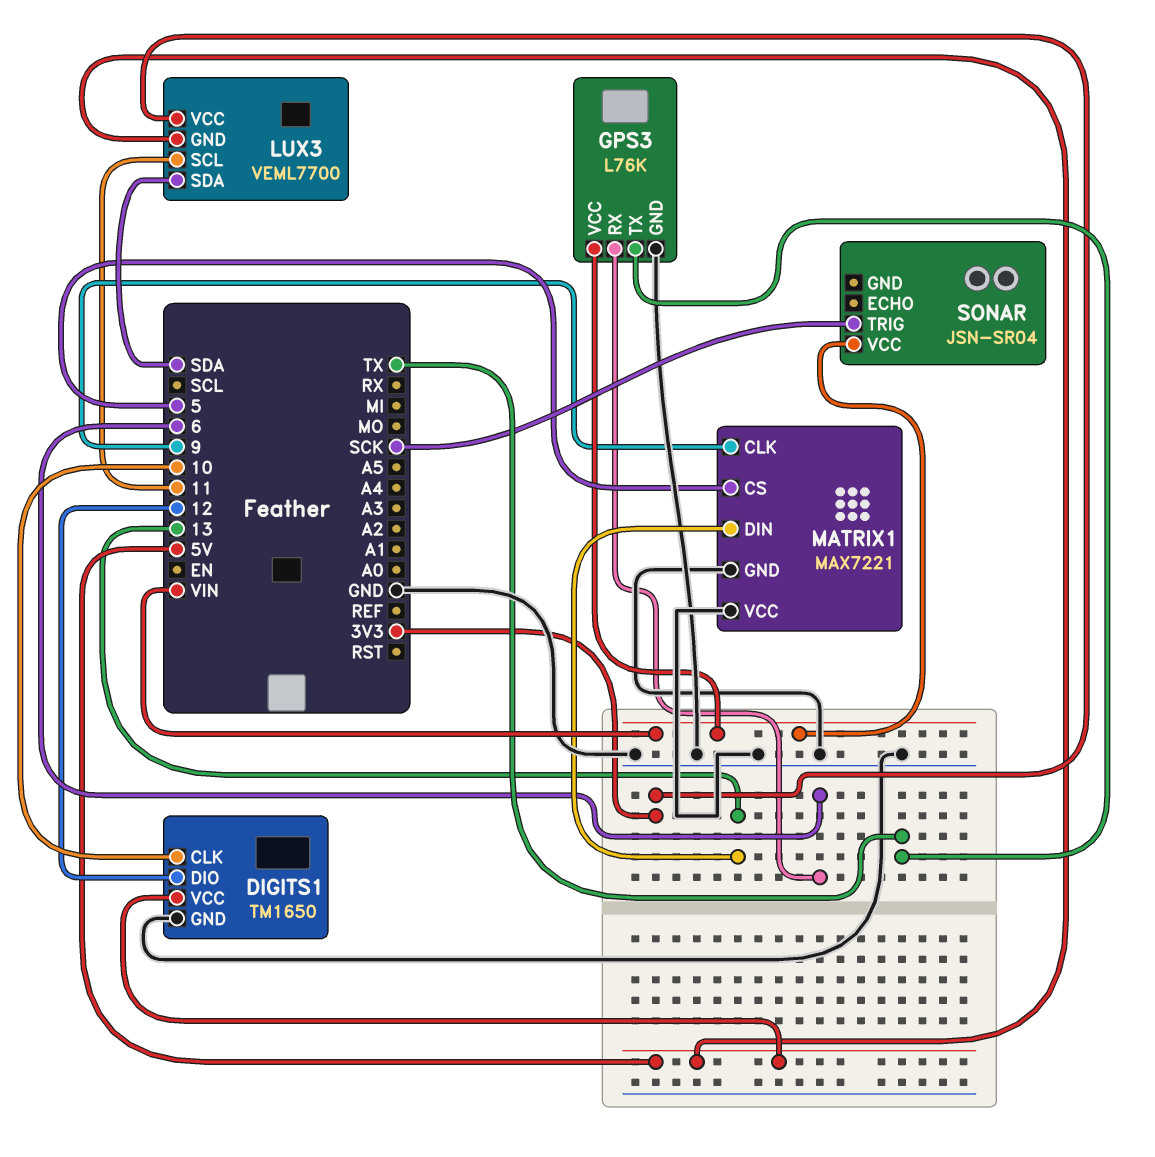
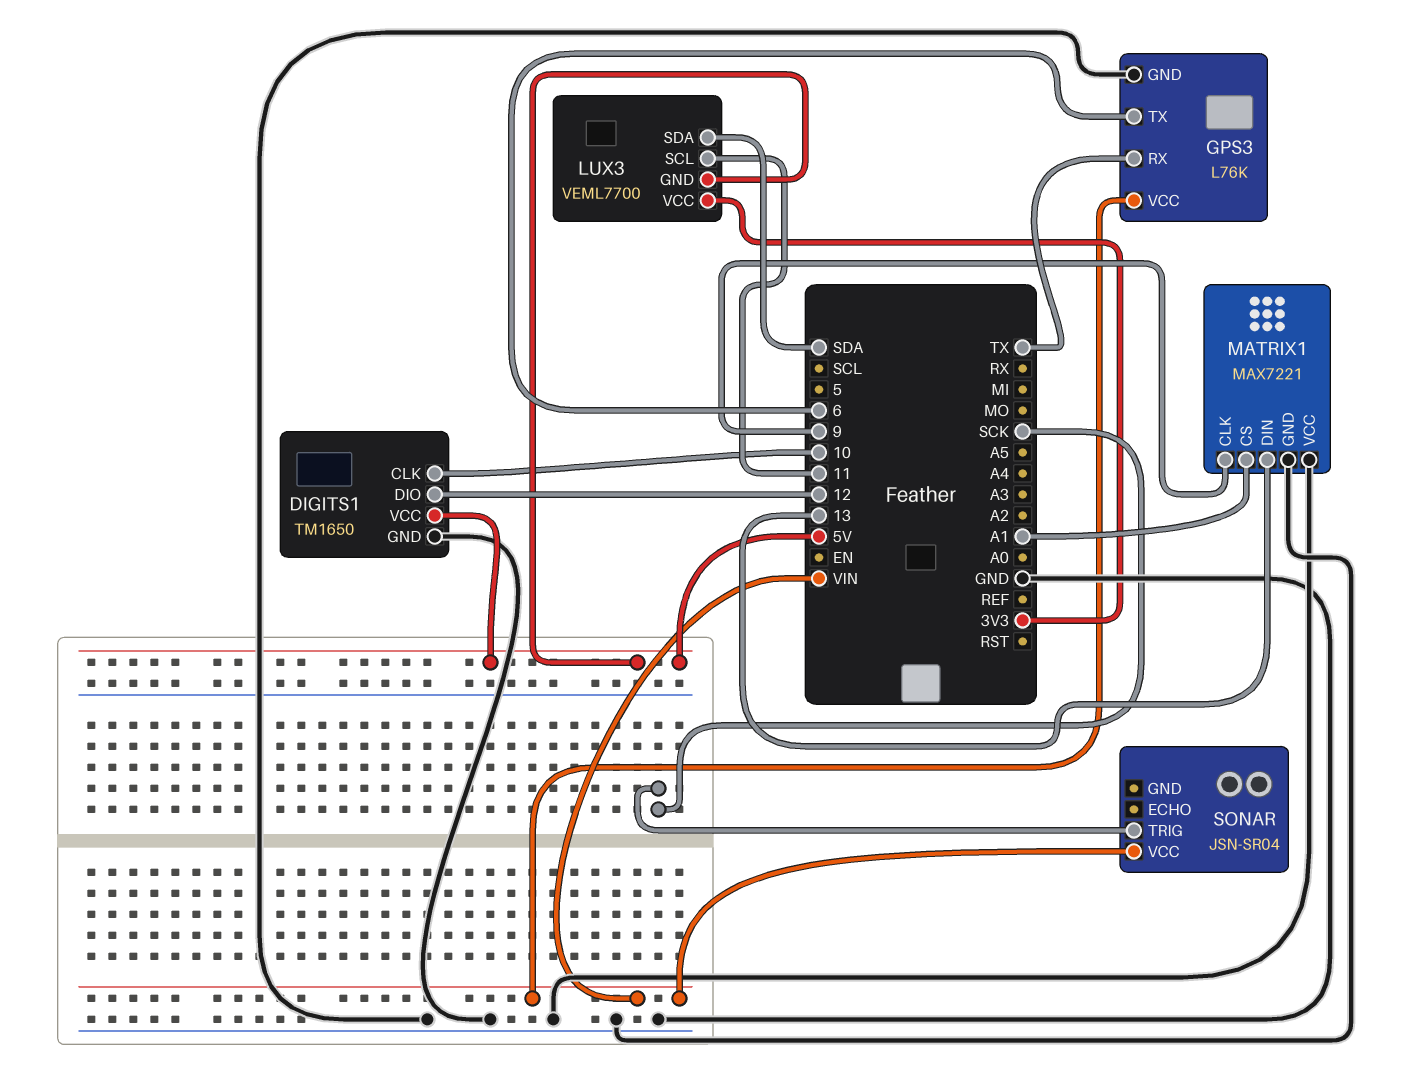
GPS3 pin RX: 6 -> TX
GPS3 pin TX: TX -> 6
MATRIX1 pin CS: 5 -> A1

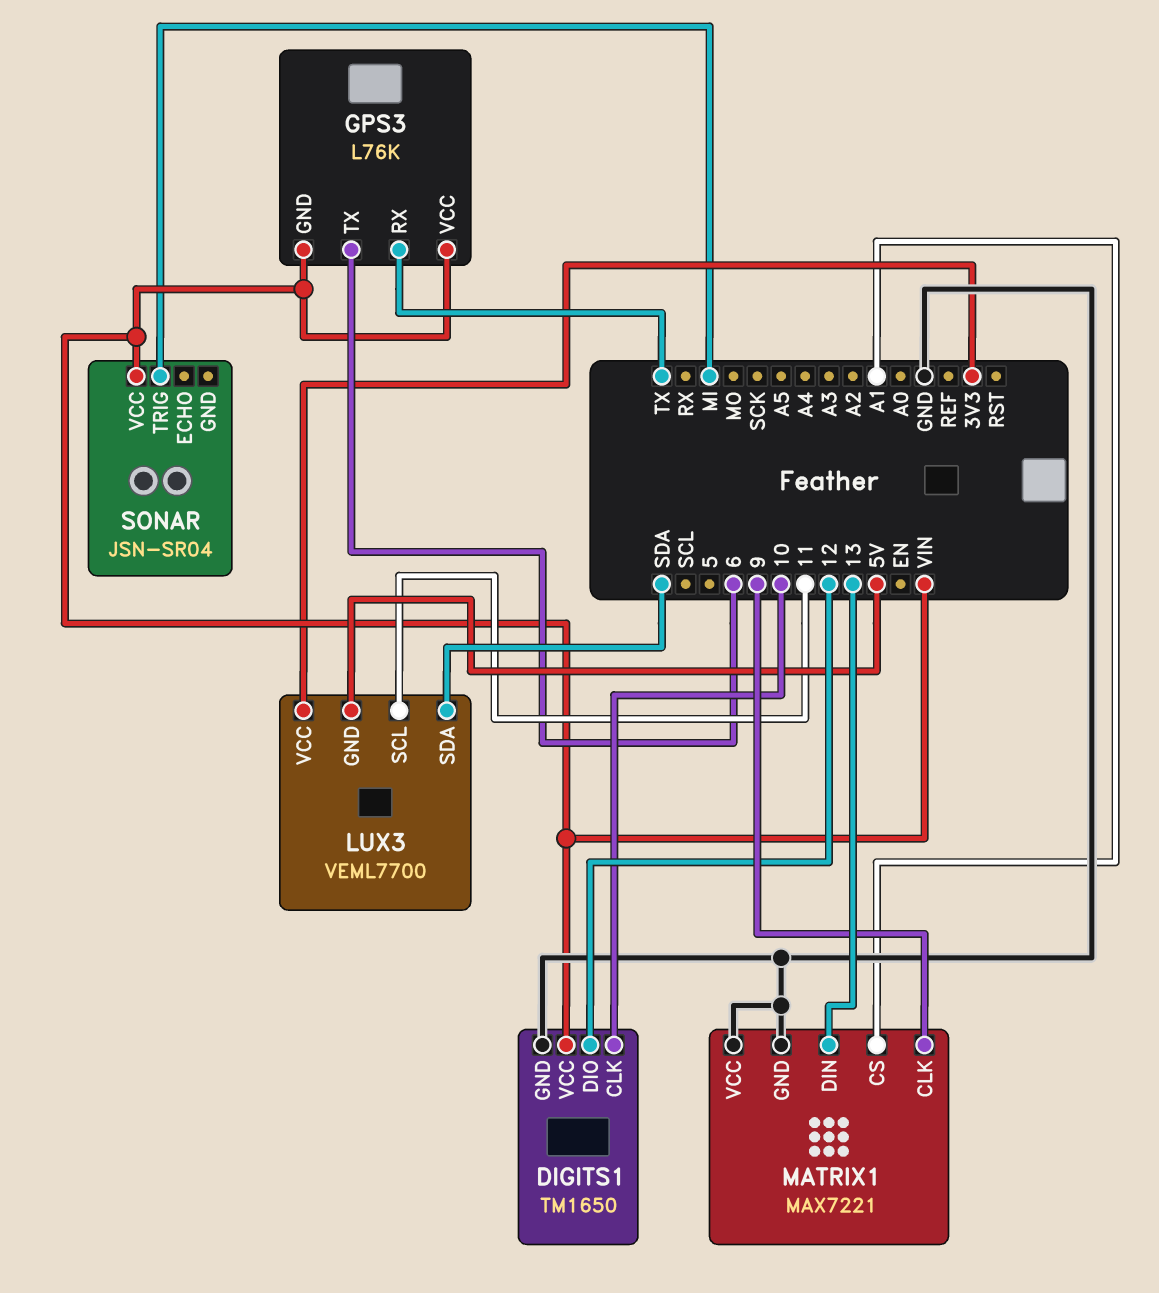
DIGITS1 pin VCC: 5V -> VIN
GPS3 pin GND: GND -> VIN
SONAR pin TRIG: SCK -> MI

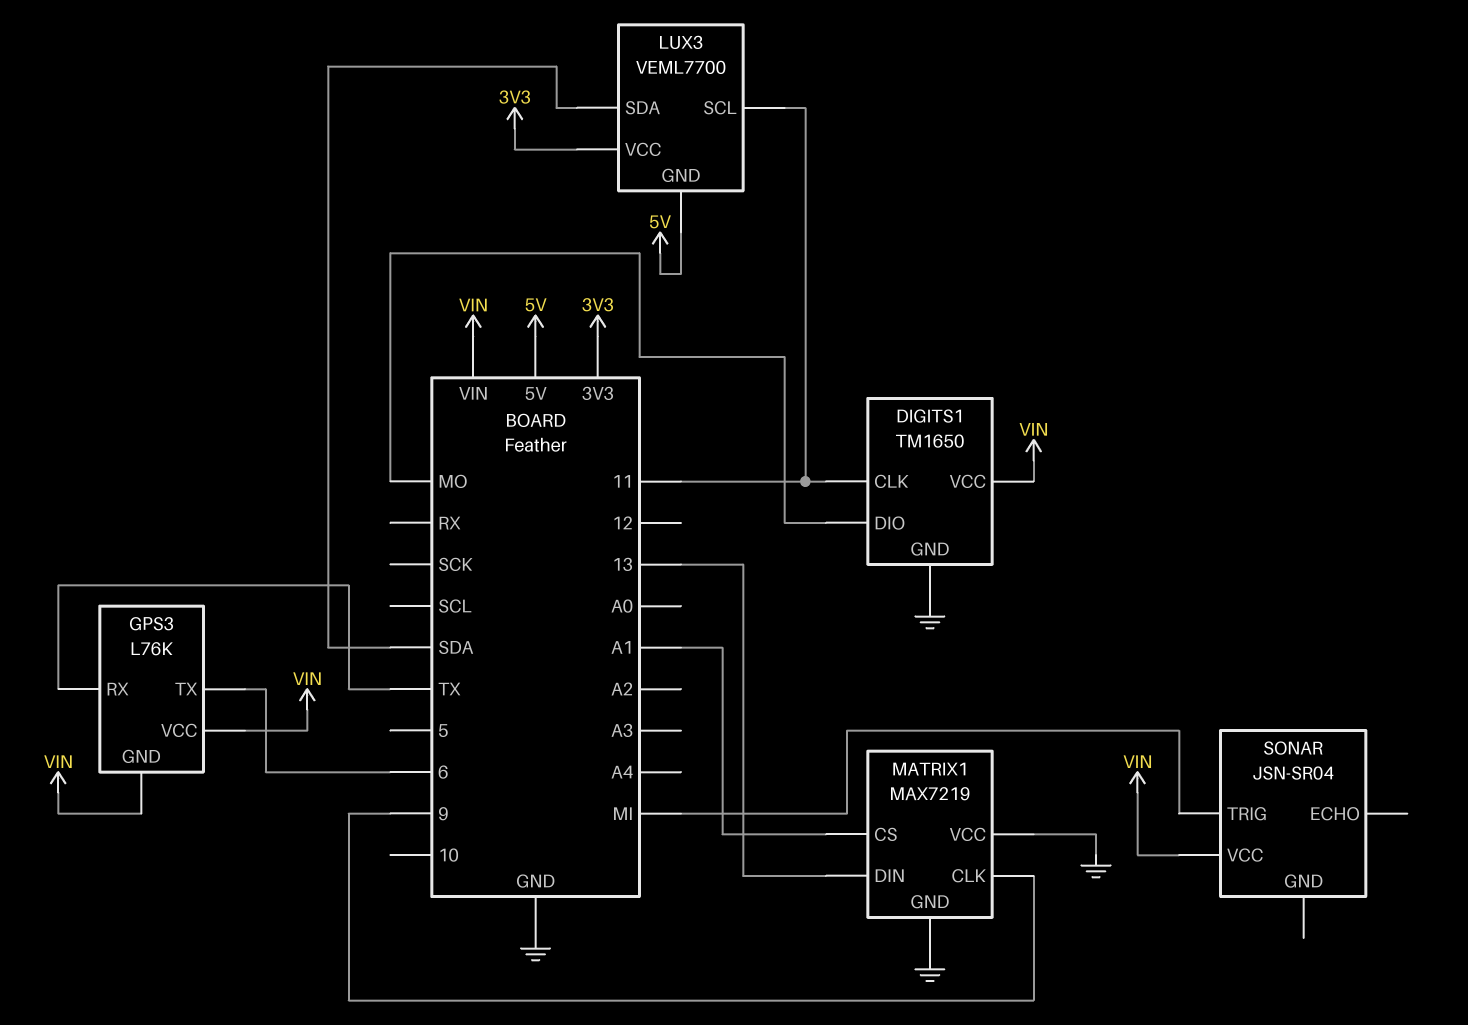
DIGITS1 pin CLK: 10 -> 11
DIGITS1 pin DIO: 12 -> MO
MATRIX1: MAX7221 -> MAX7219

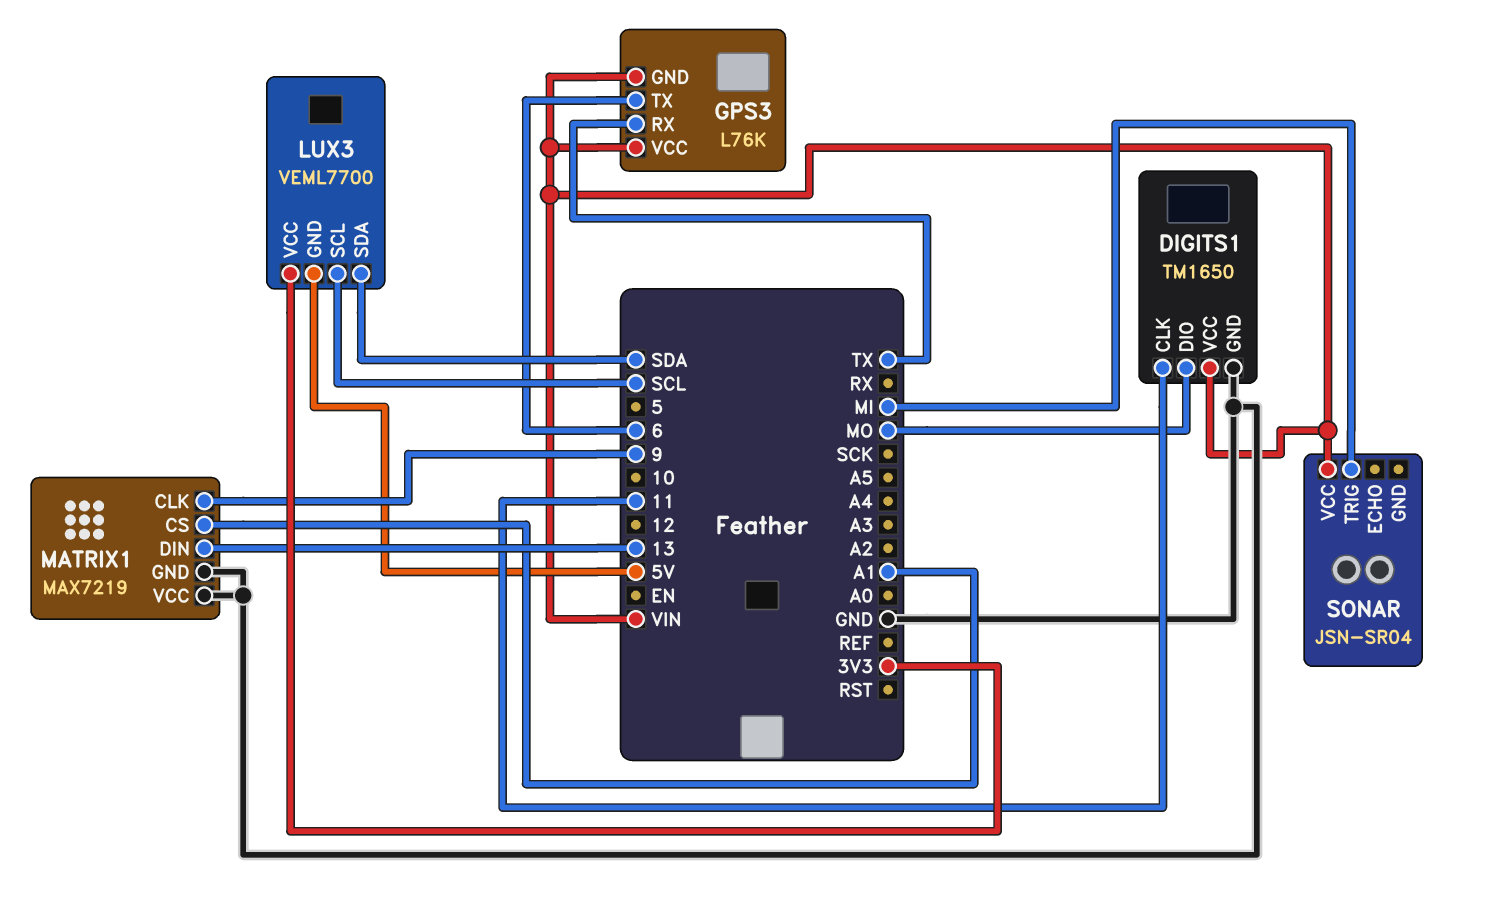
LUX3 pin SCL: 11 -> SCL

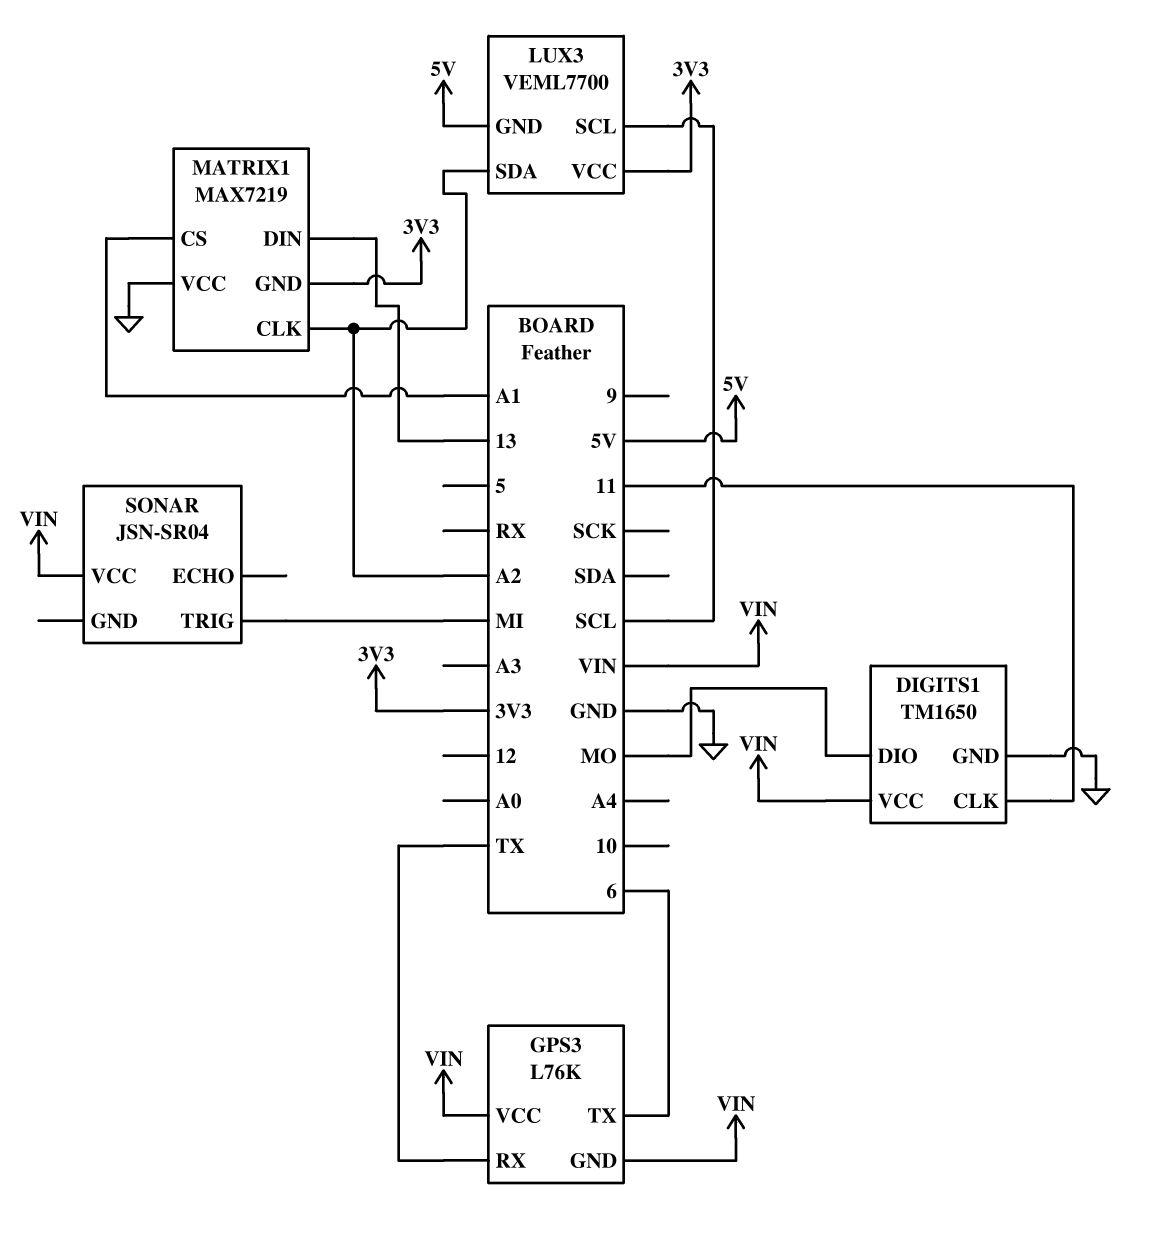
LUX3 pin SDA: SDA -> A2
MATRIX1 pin CLK: 9 -> A2
MATRIX1 pin GND: GND -> 3V3

